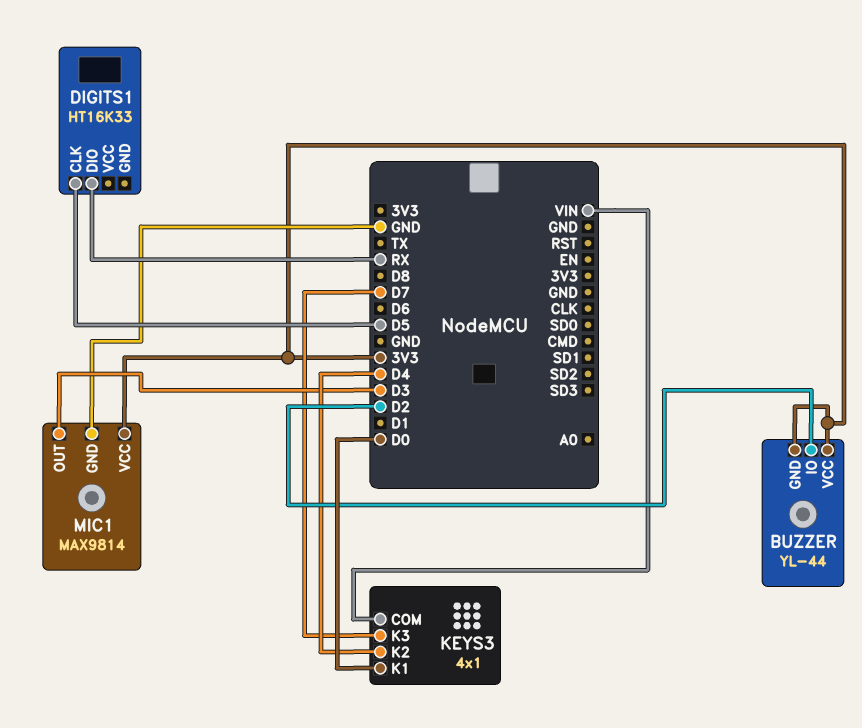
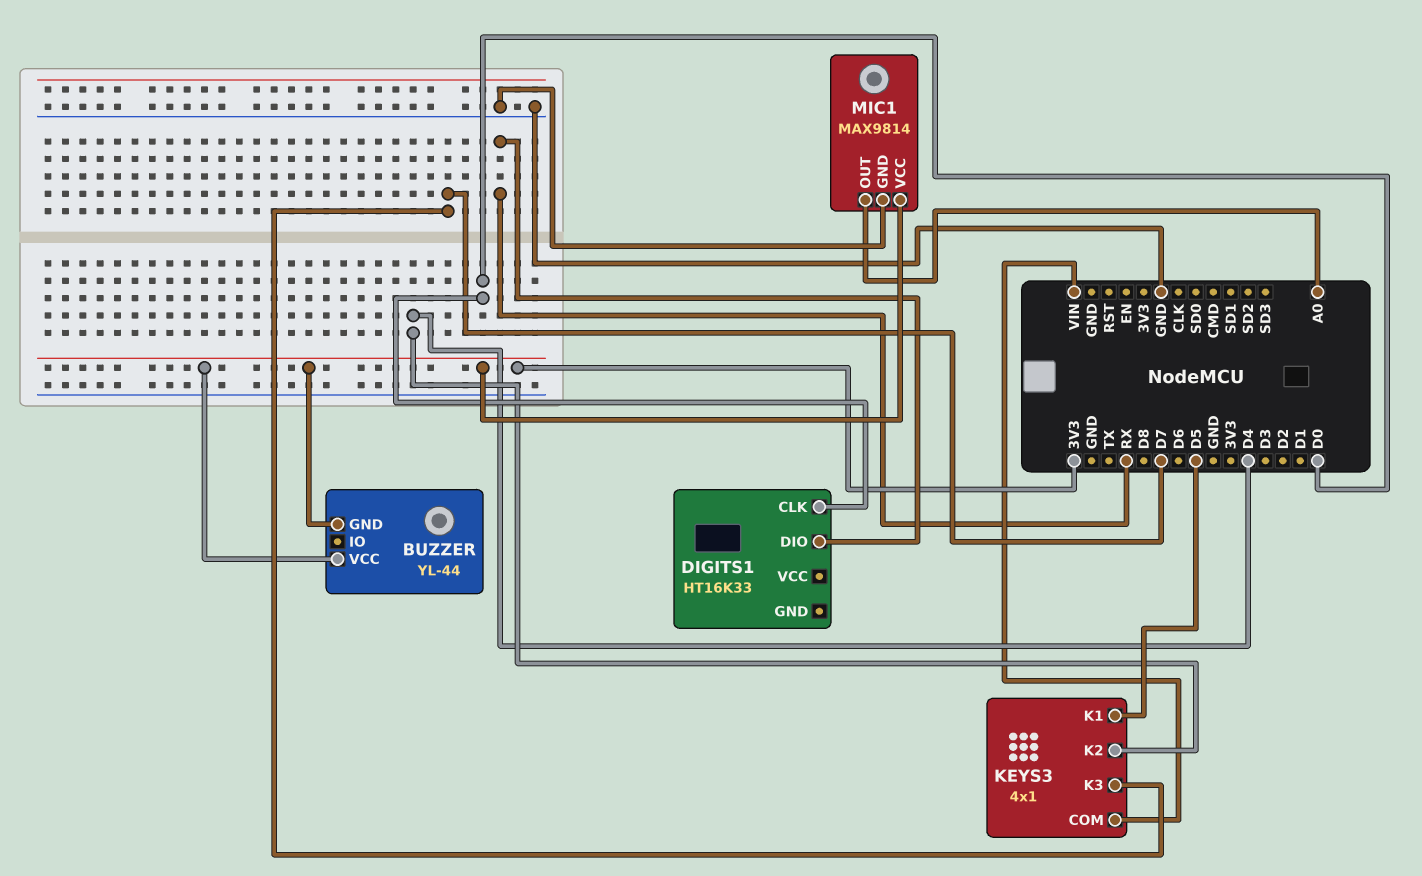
BUZZER pin IO: D2 -> none
DIGITS1 pin CLK: D5 -> D0
KEYS3 pin K1: D0 -> D5
MIC1 pin OUT: D3 -> A0

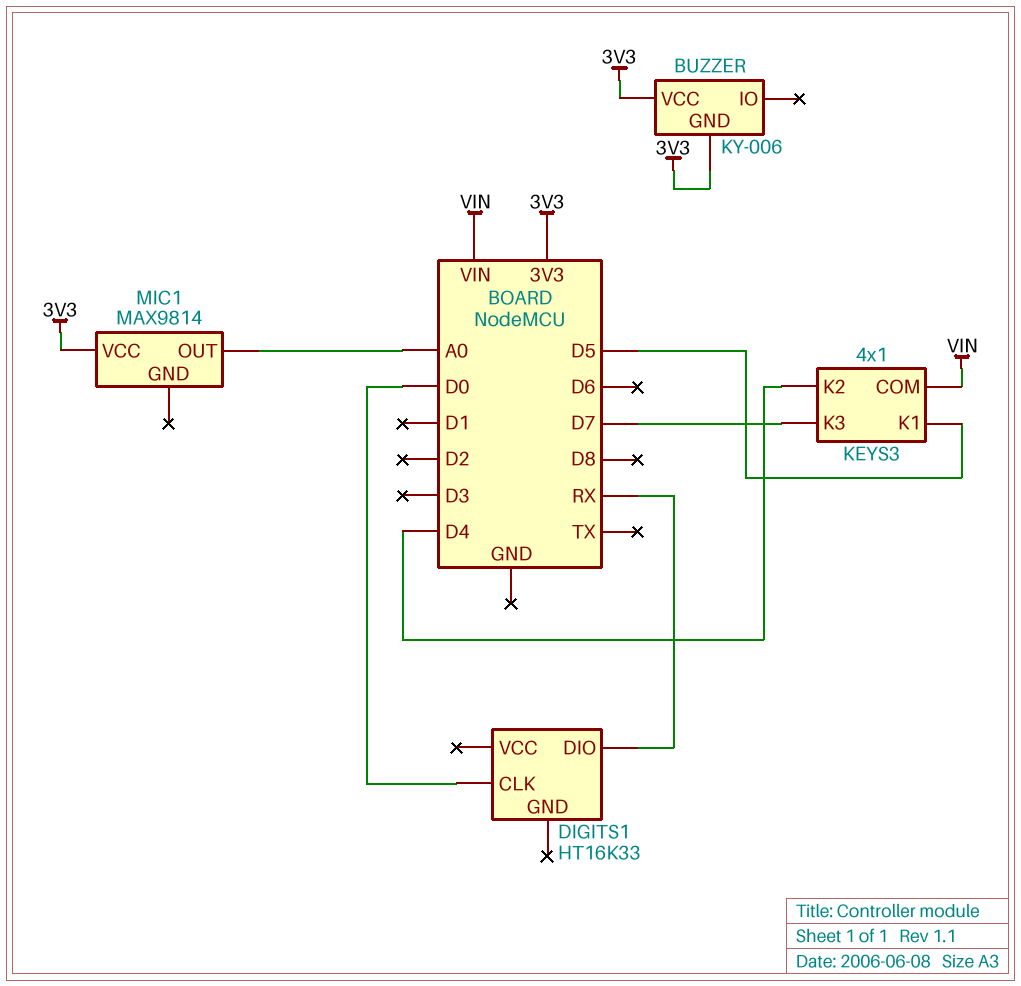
BUZZER: YL-44 -> KY-006
MIC1 pin GND: GND -> none

